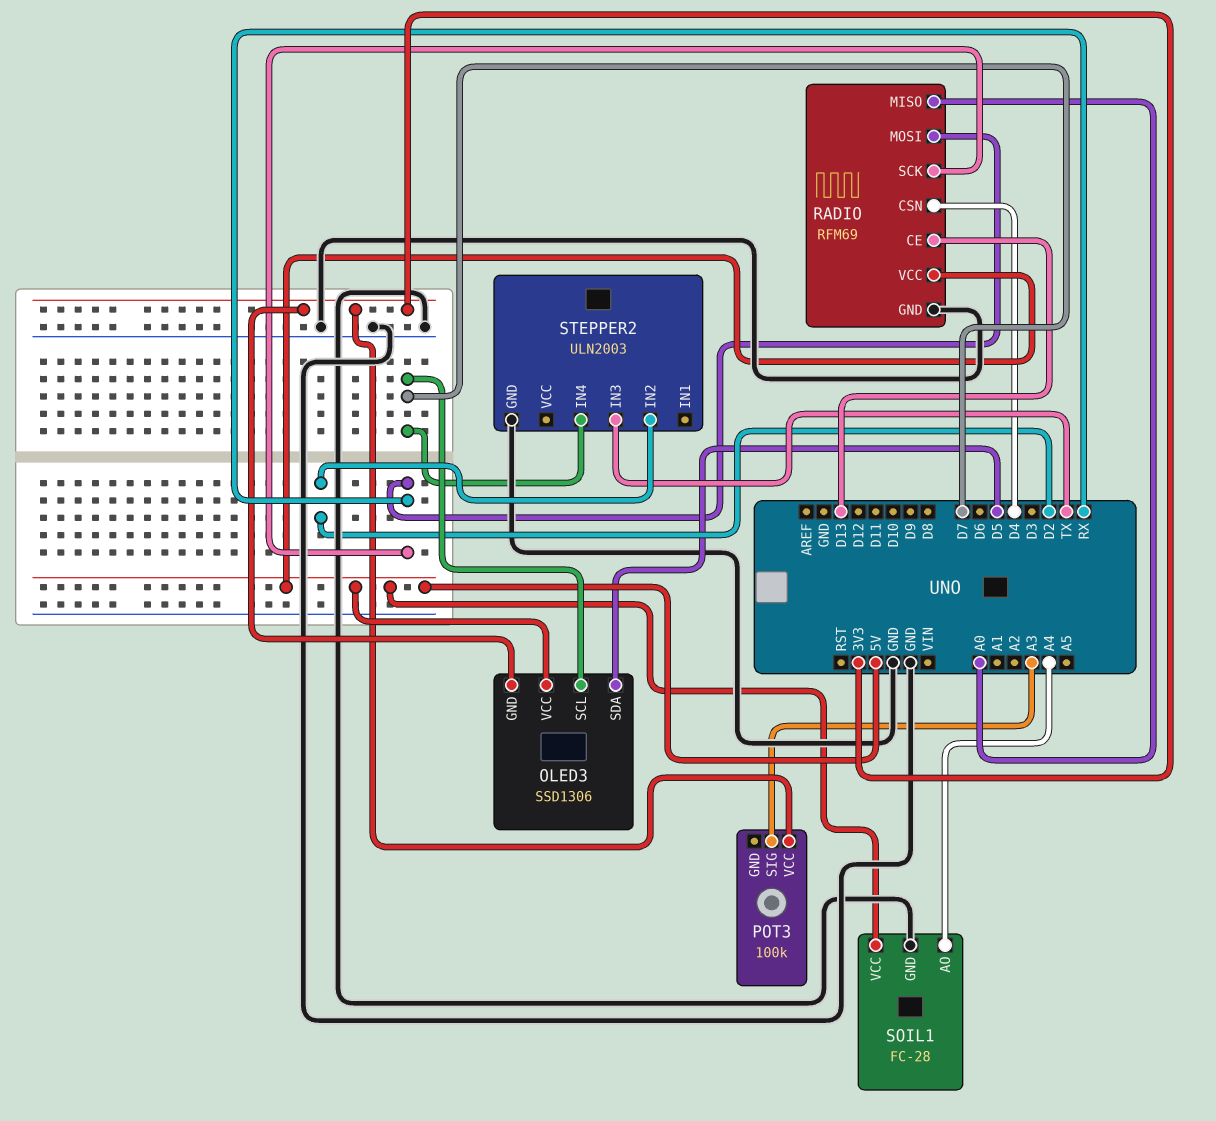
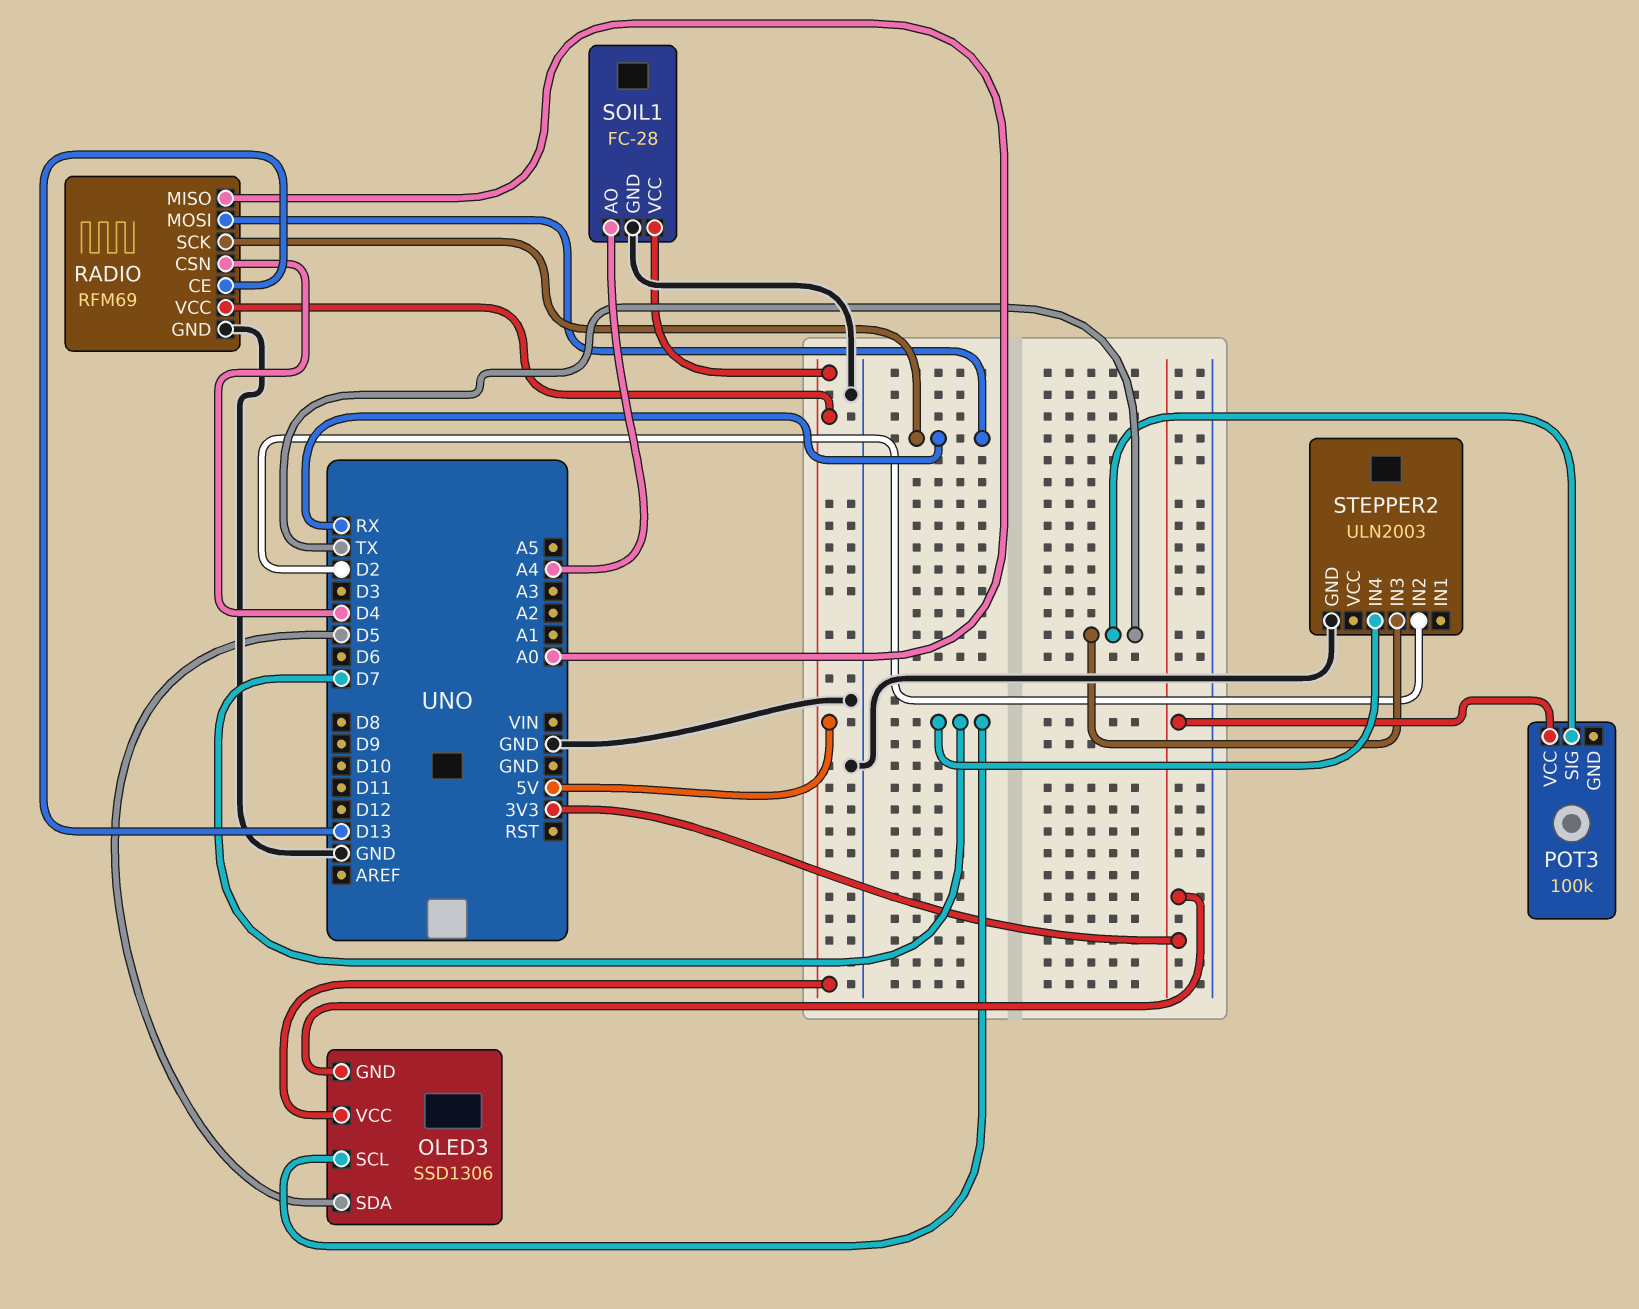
POT3 pin SIG: A3 -> TX

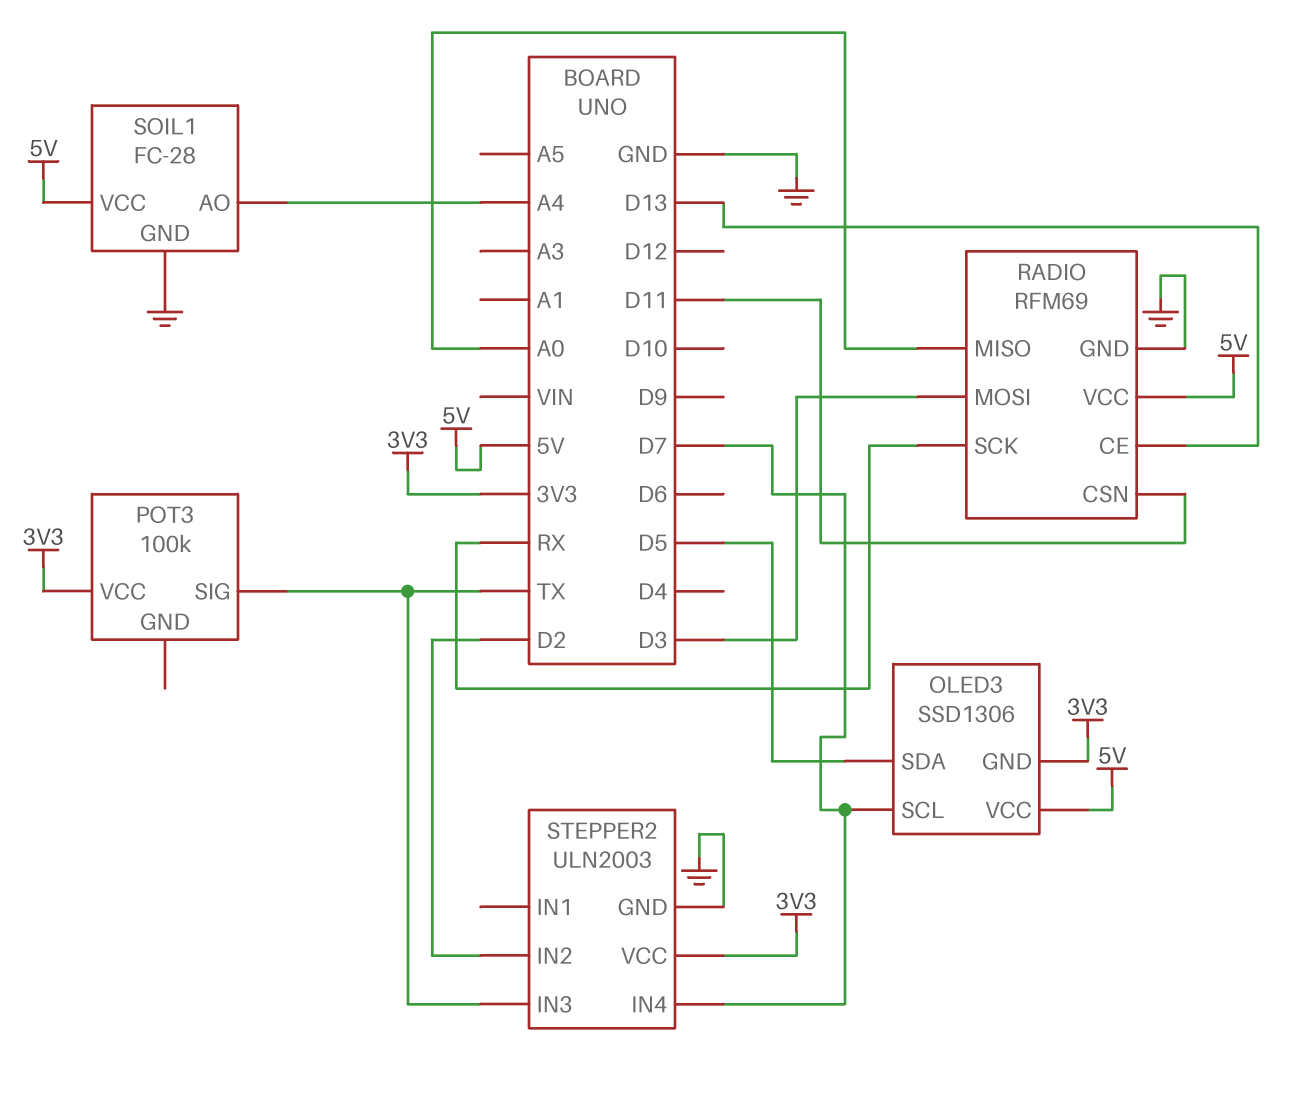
RADIO pin CSN: D4 -> D11
RADIO pin MOSI: RX -> D3
STEPPER2 pin VCC: none -> 3V3

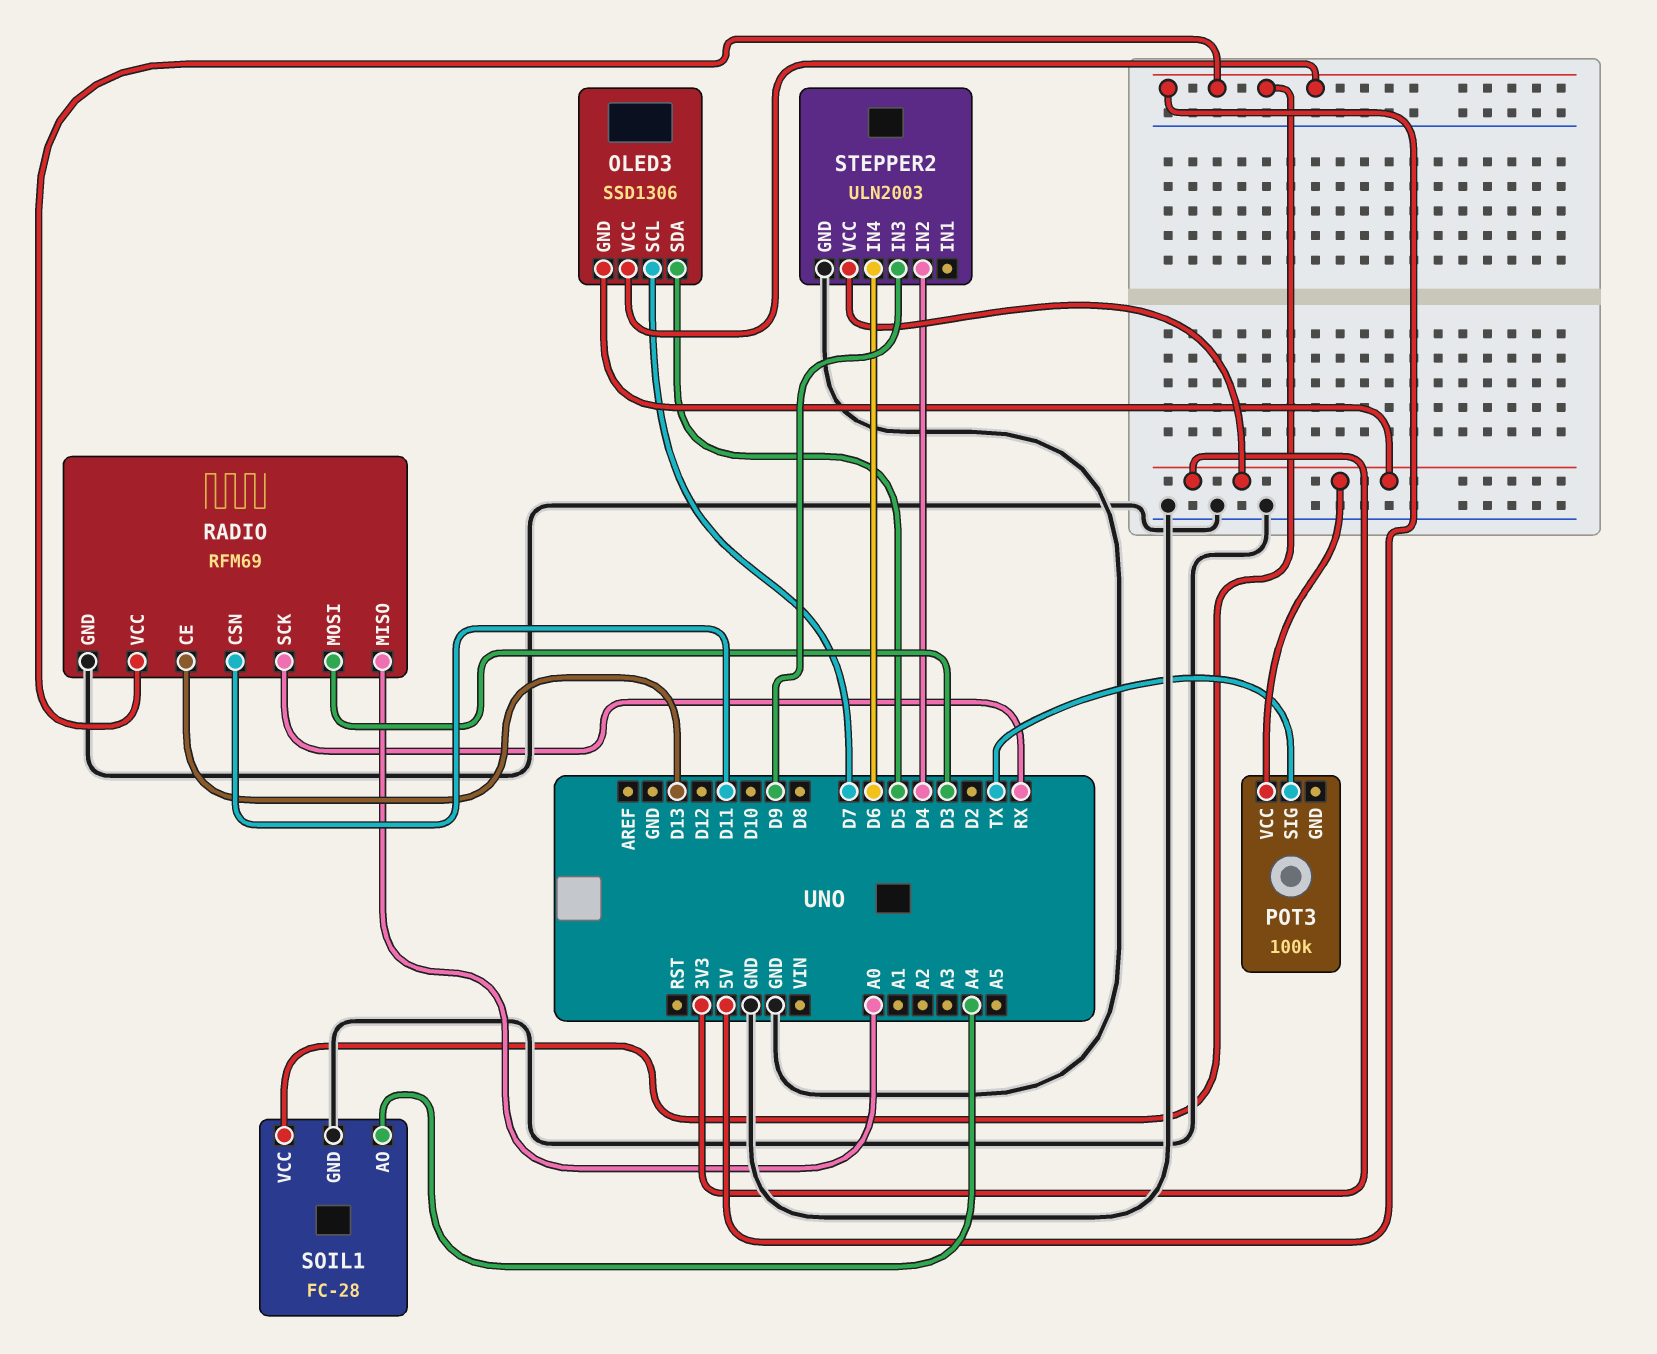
STEPPER2 pin IN2: D2 -> D4
STEPPER2 pin IN3: TX -> D9
STEPPER2 pin IN4: D7 -> D6

